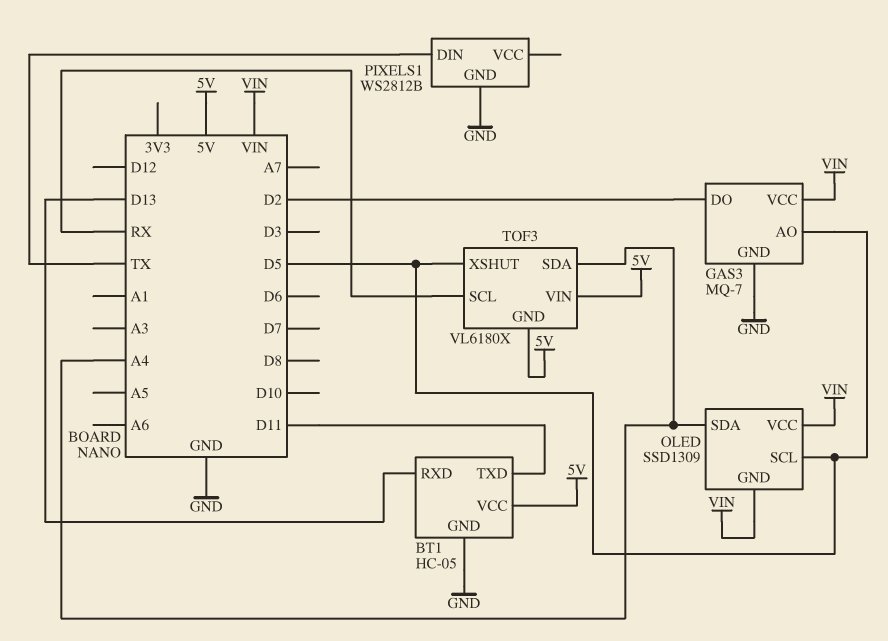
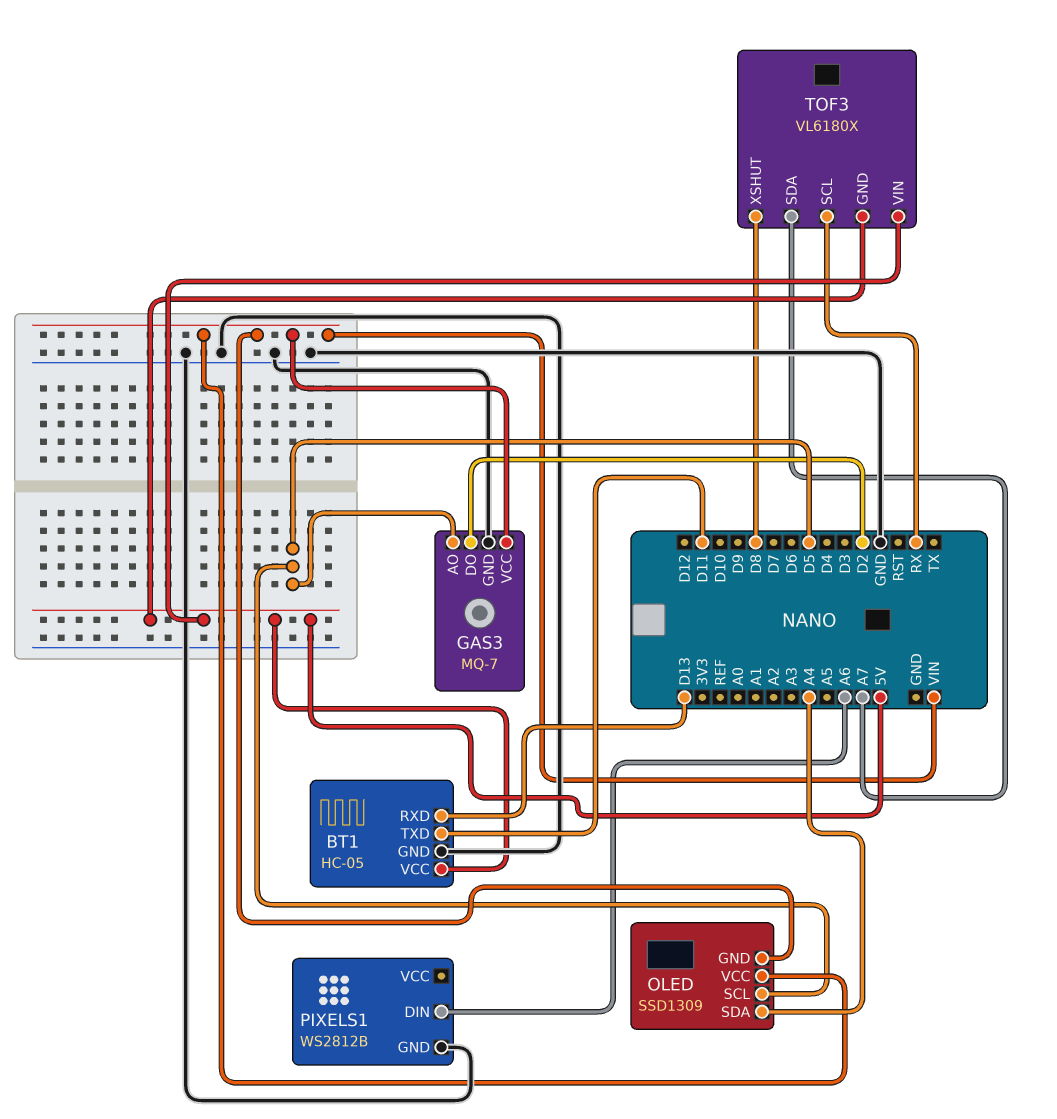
PIXELS1 pin DIN: TX -> A6
TOF3 pin SDA: A4 -> A7
TOF3 pin XSHUT: D5 -> D8

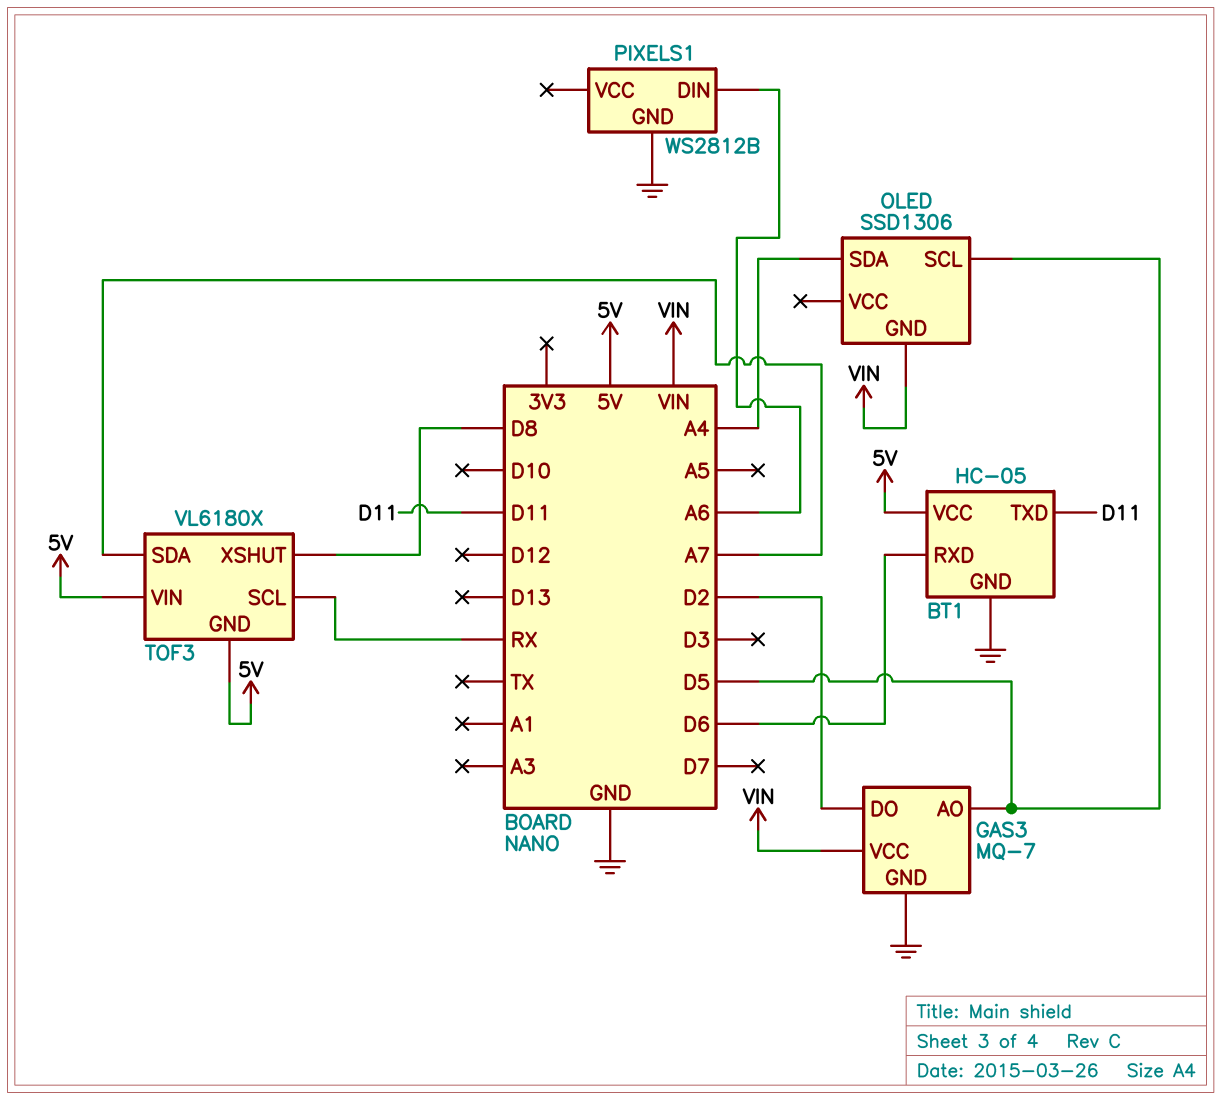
BT1 pin RXD: D13 -> D6
OLED: SSD1309 -> SSD1306
OLED pin VCC: VIN -> none

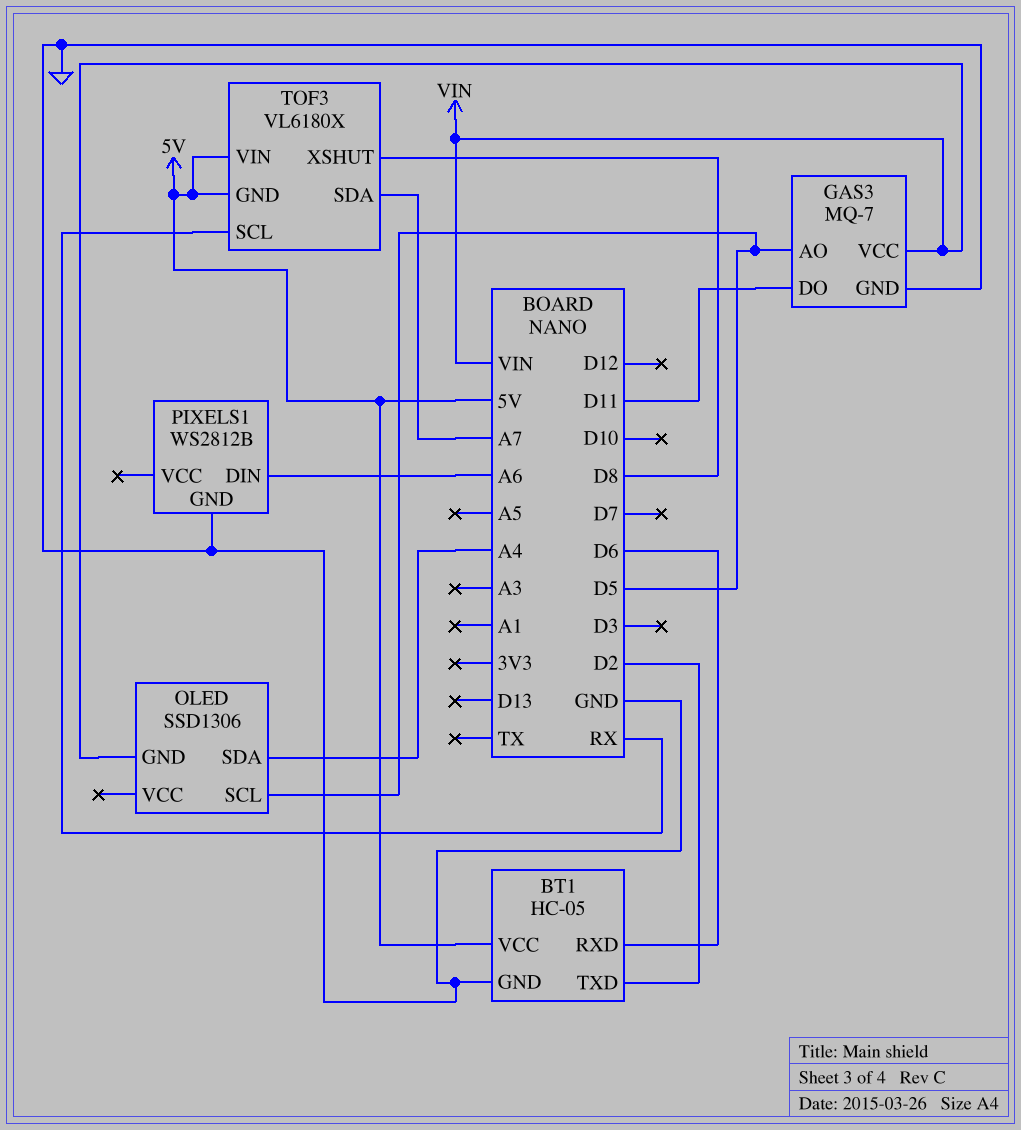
BT1 pin TXD: D11 -> D2
GAS3 pin DO: D2 -> D11

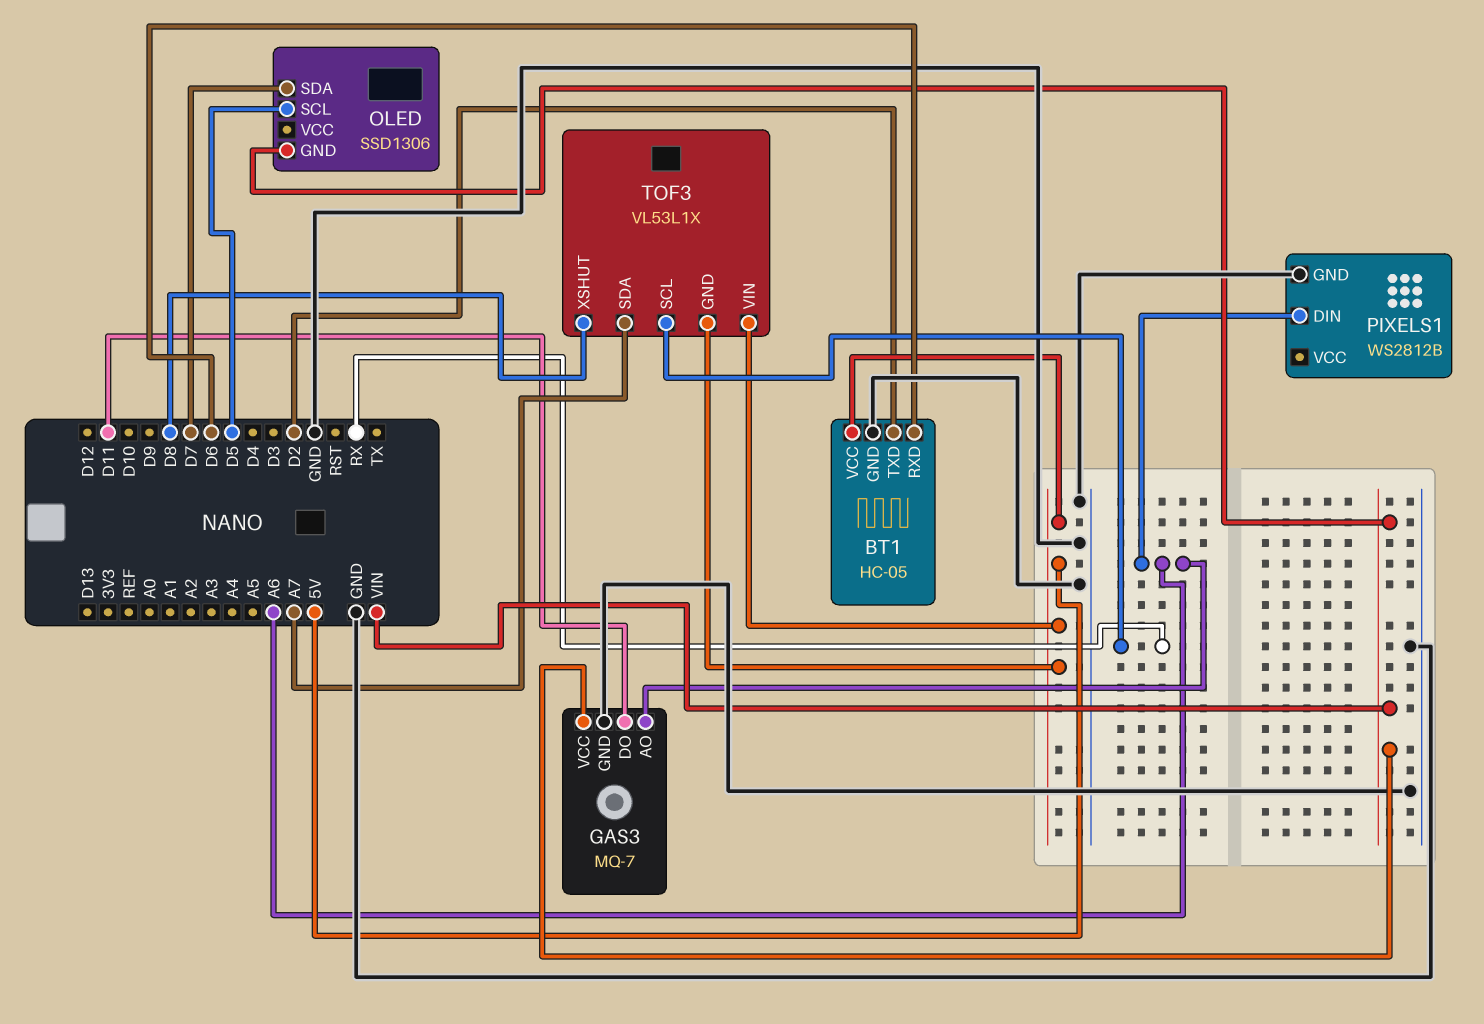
GAS3 pin AO: D5 -> A6
OLED pin SDA: A4 -> D7
TOF3: VL6180X -> VL53L1X

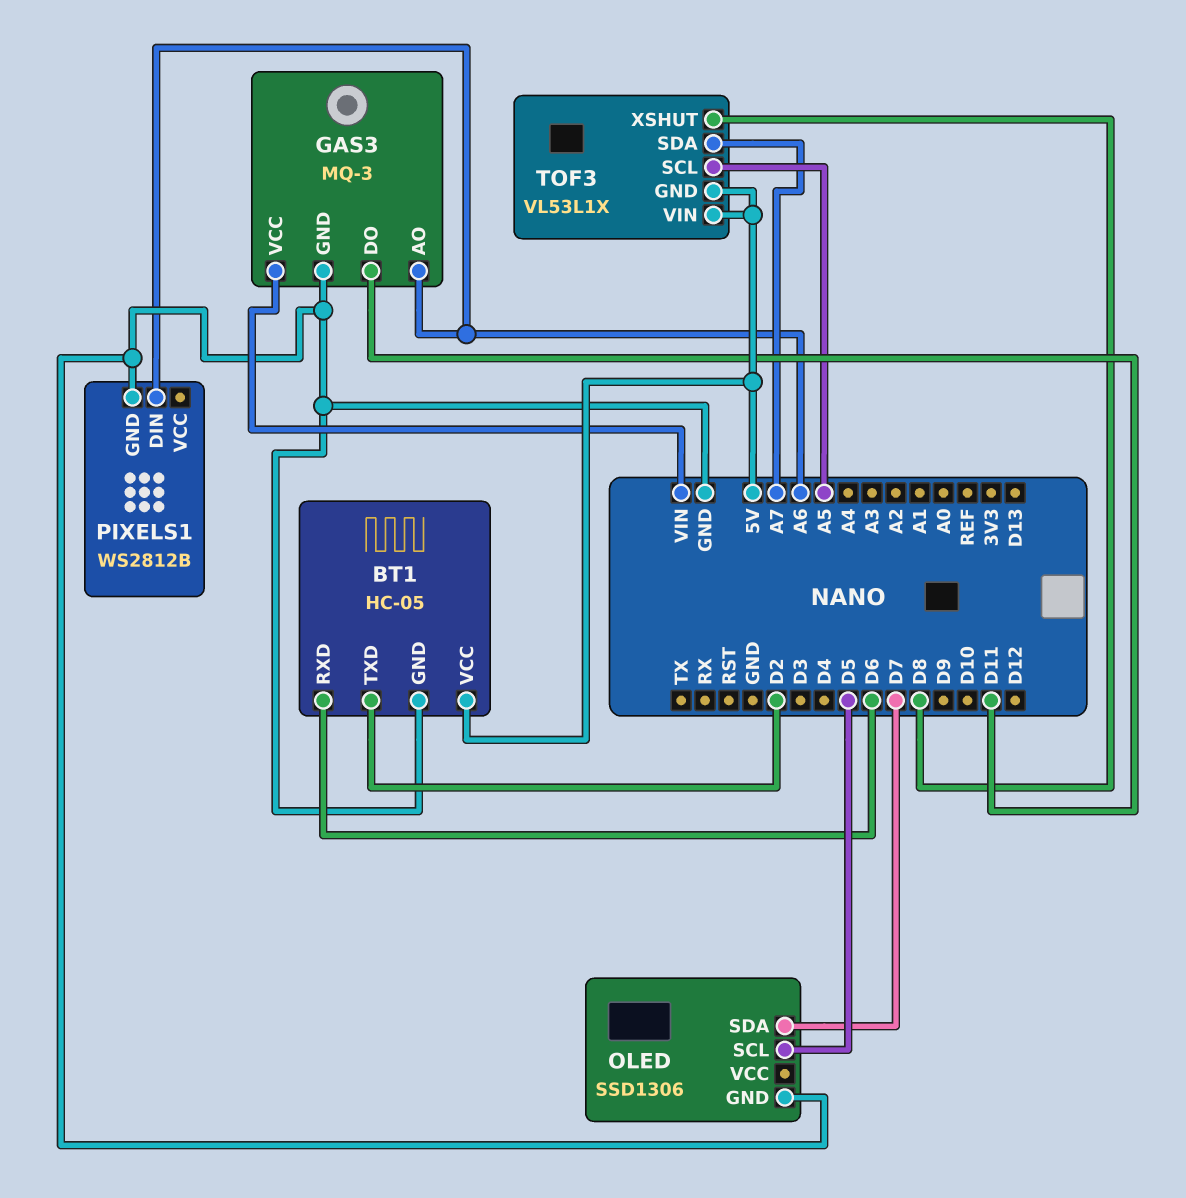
GAS3: MQ-7 -> MQ-3
OLED pin GND: VIN -> GND
TOF3 pin SCL: RX -> A5

